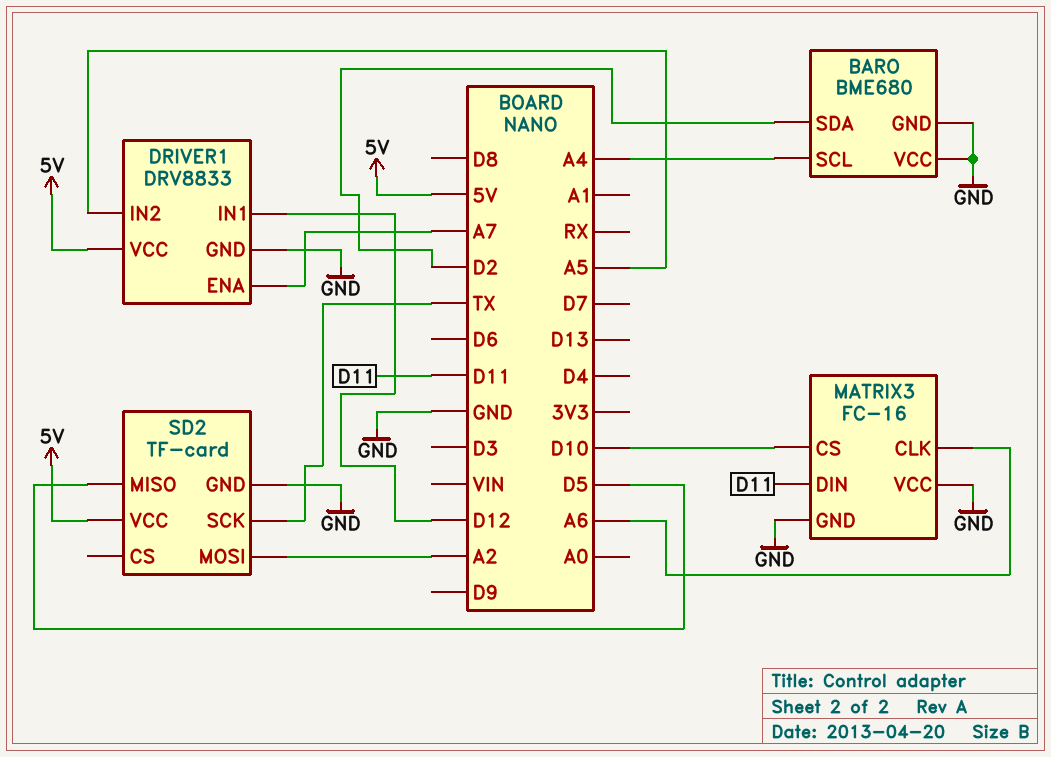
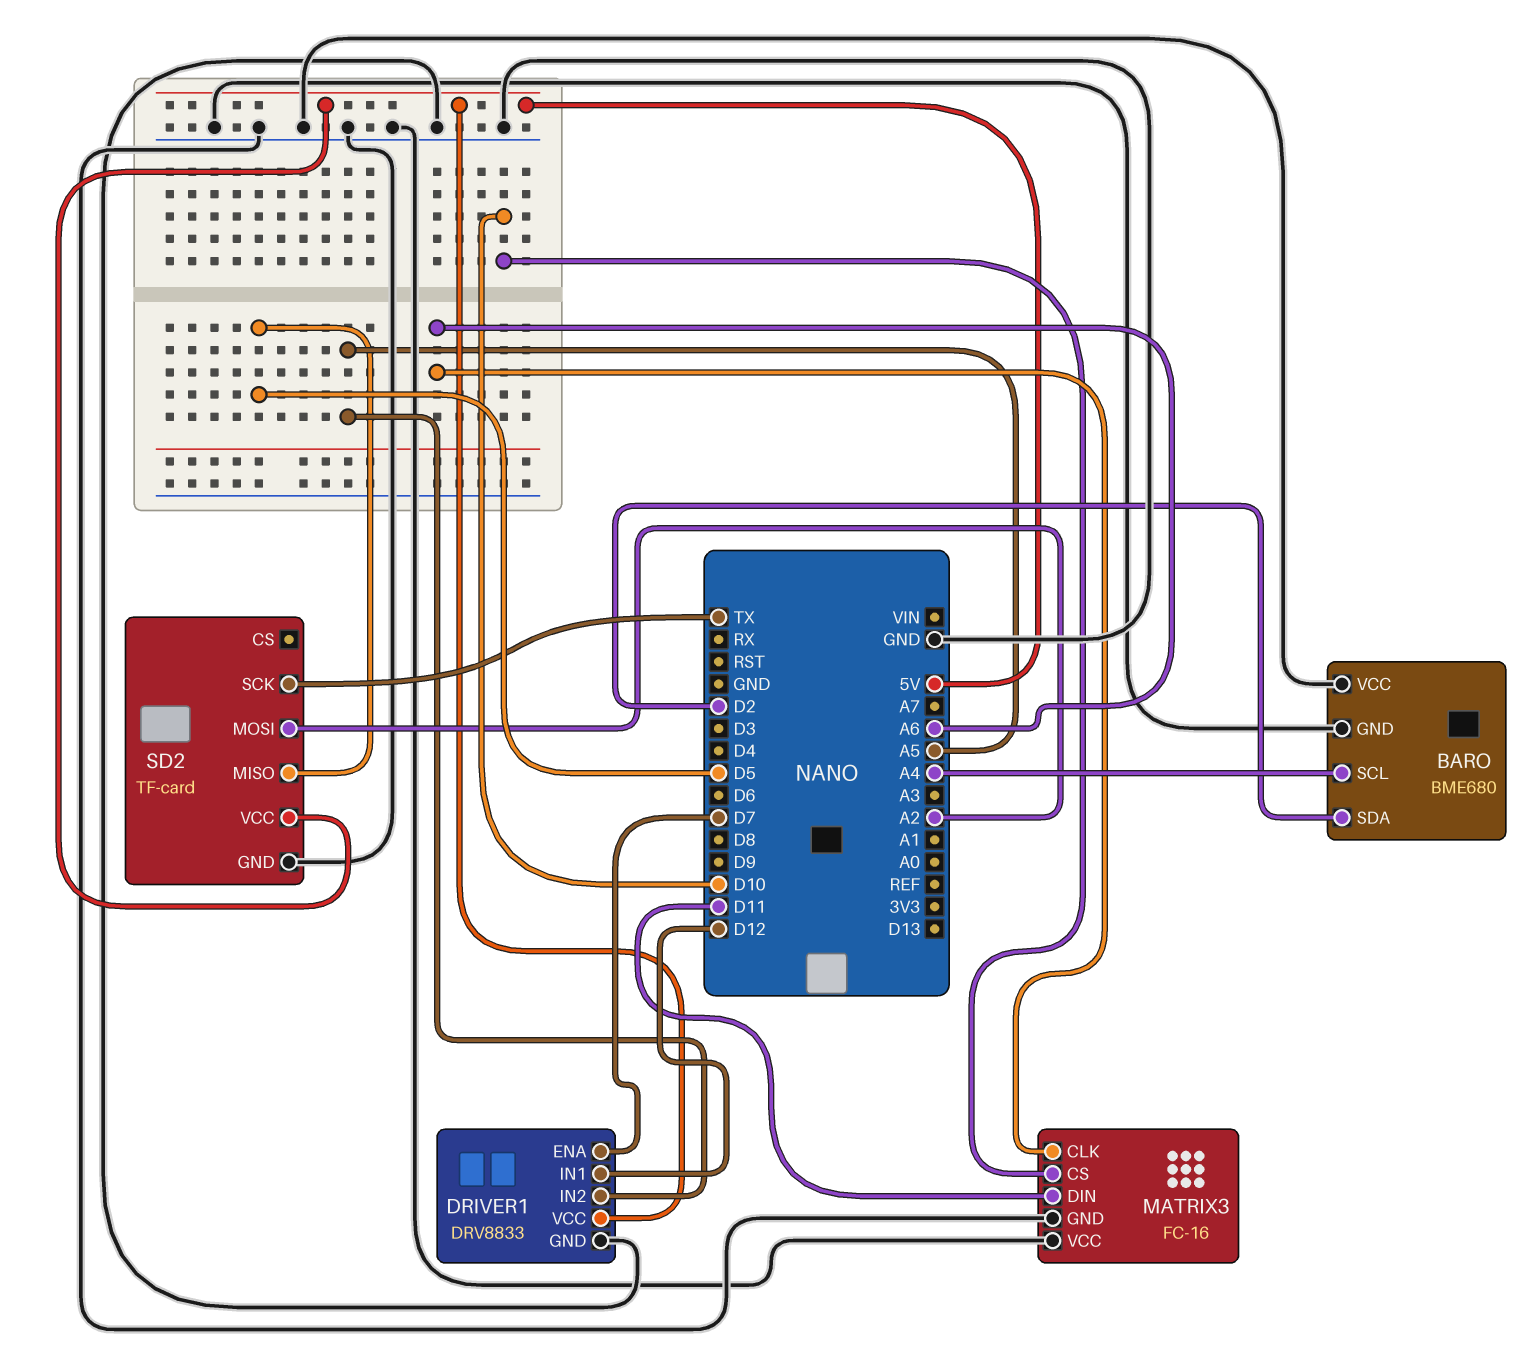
DRIVER1 pin ENA: A7 -> D7

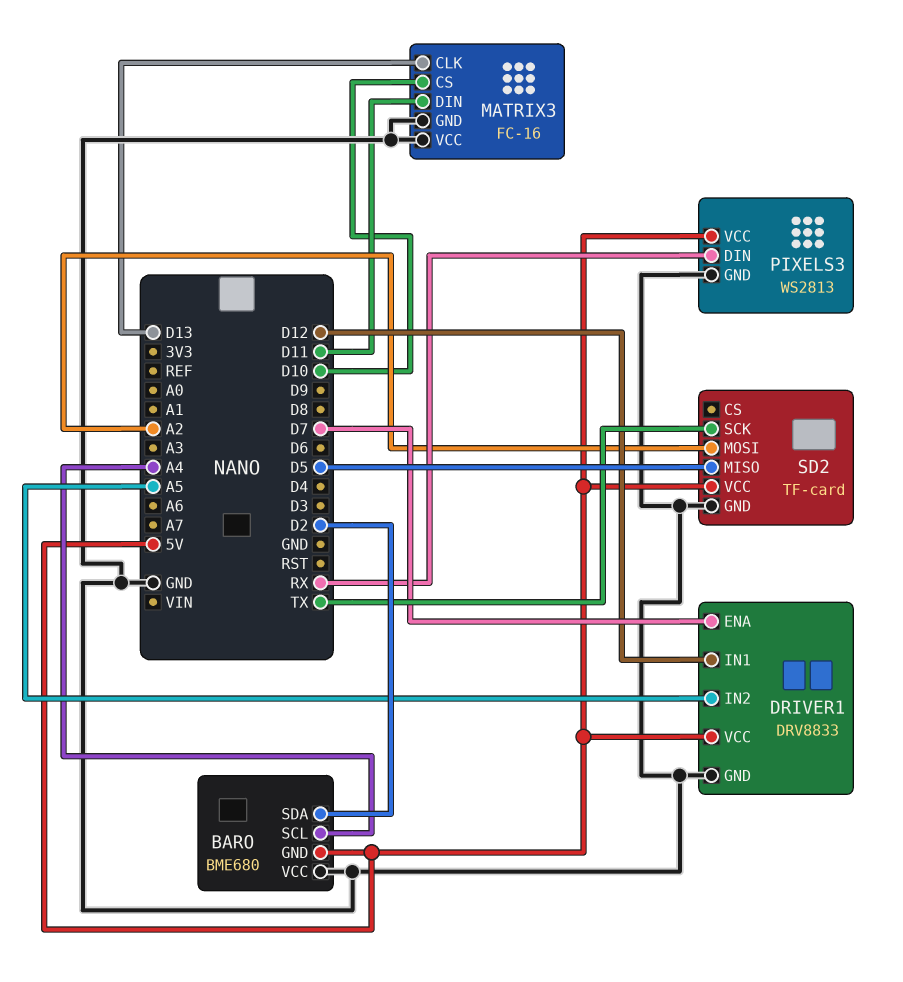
BARO pin GND: GND -> 5V
MATRIX3 pin CLK: A6 -> D13
PIXELS3: none -> WS2813
PIXELS3 pin DIN: none -> RX
PIXELS3 pin GND: none -> GND
PIXELS3 pin VCC: none -> 5V

